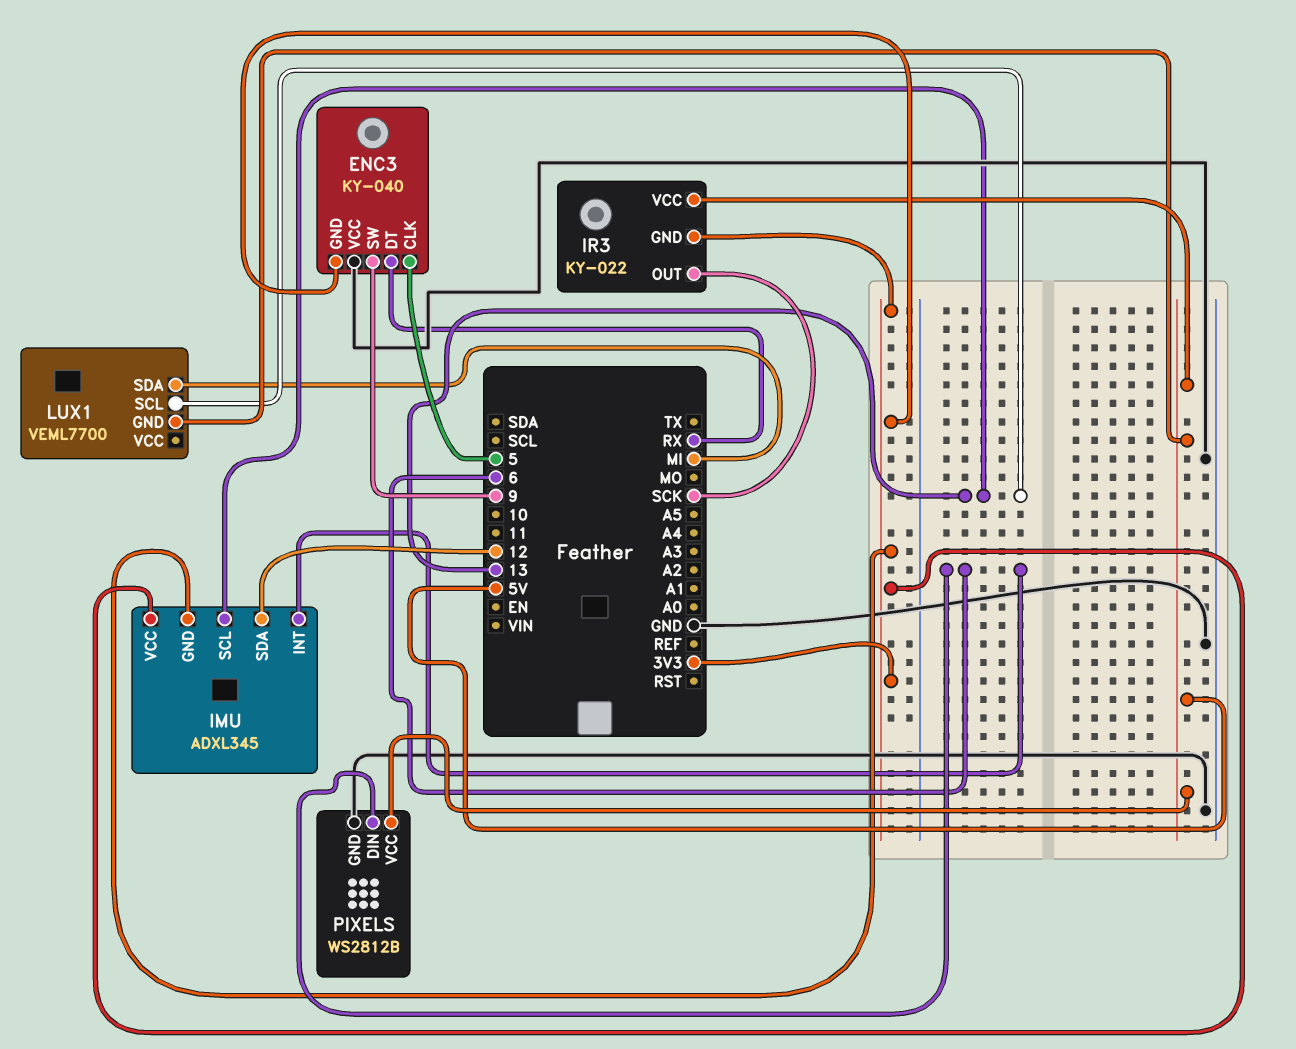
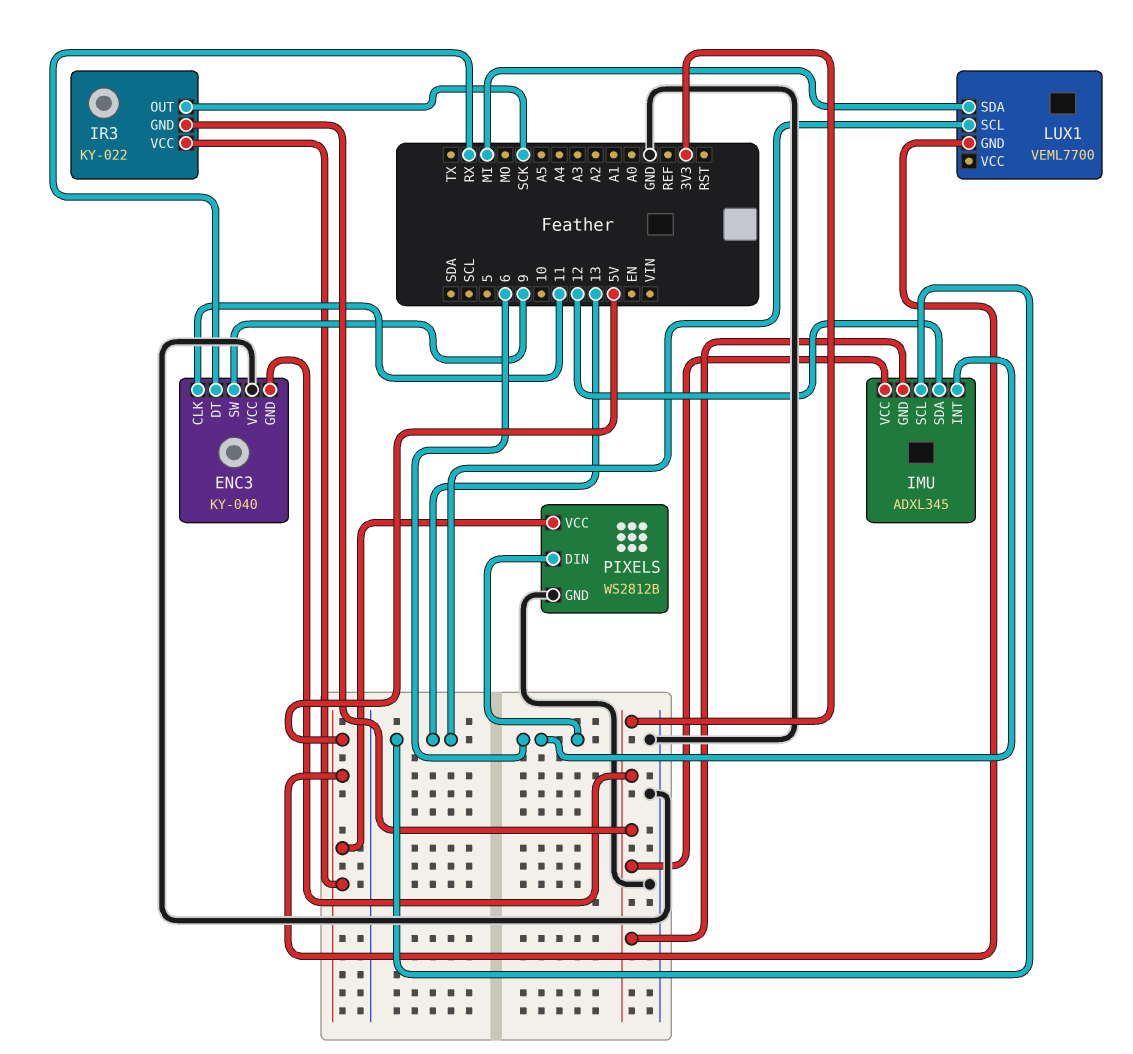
ENC3 pin CLK: 5 -> 11

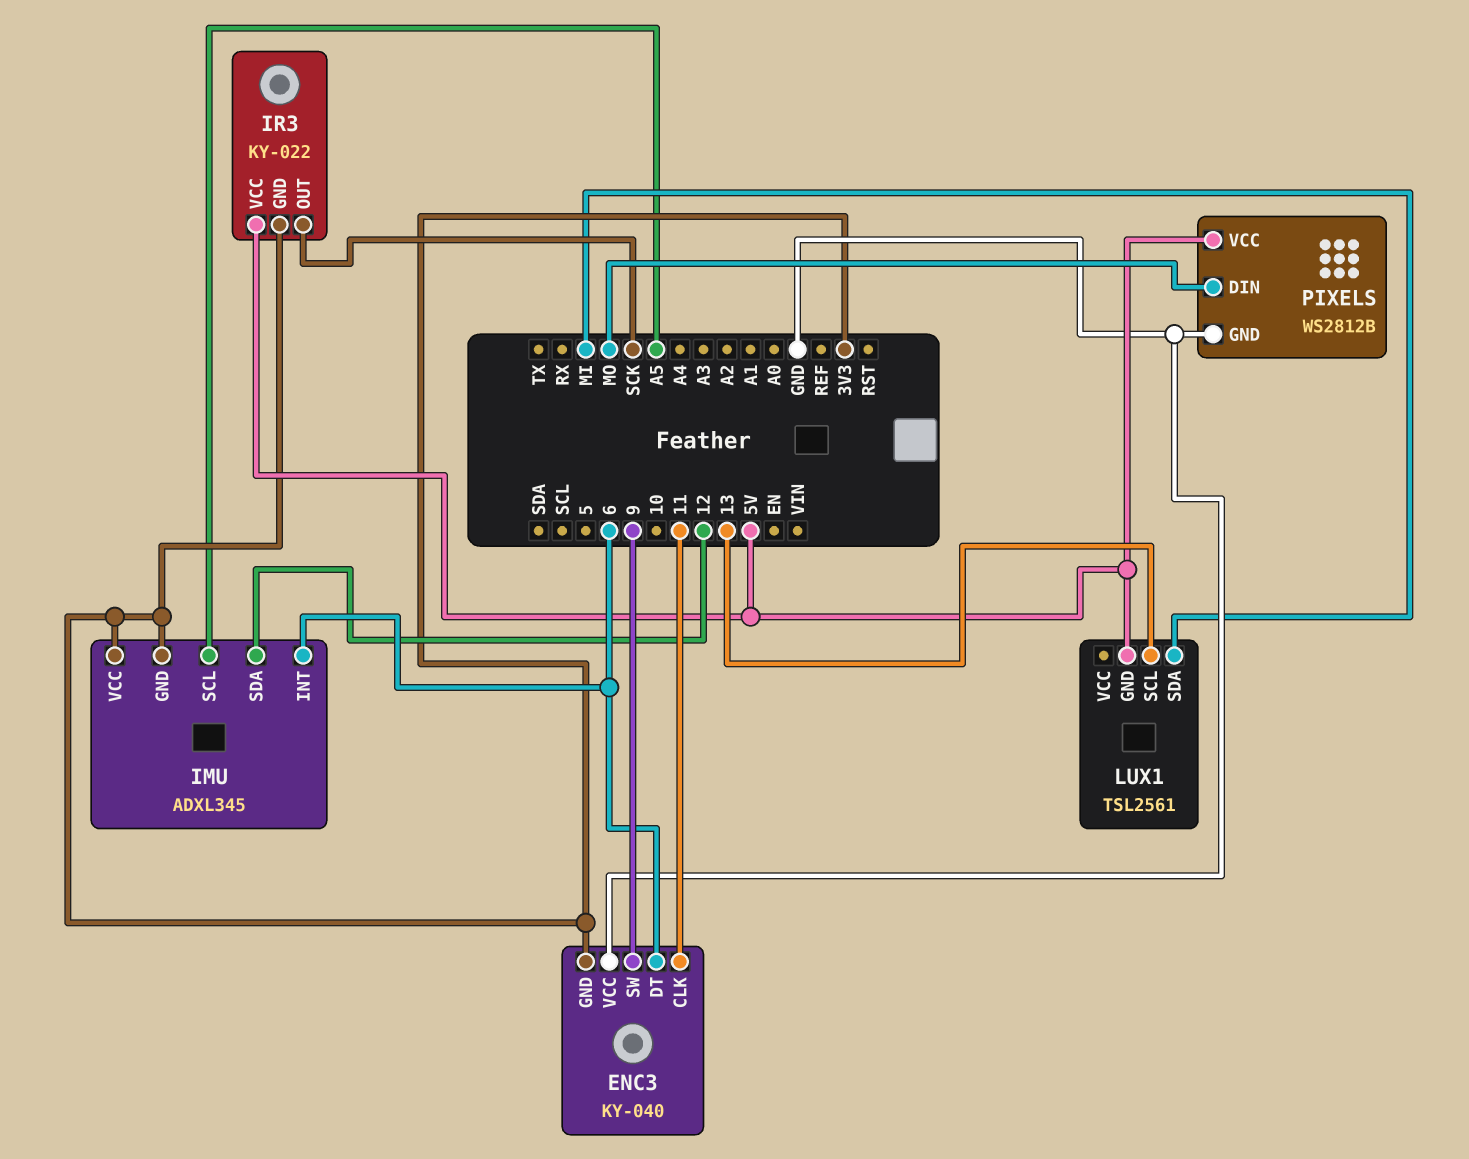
ENC3 pin DT: RX -> 6
IMU pin SCL: 13 -> A5
LUX1: VEML7700 -> TSL2561
PIXELS pin DIN: 6 -> MO

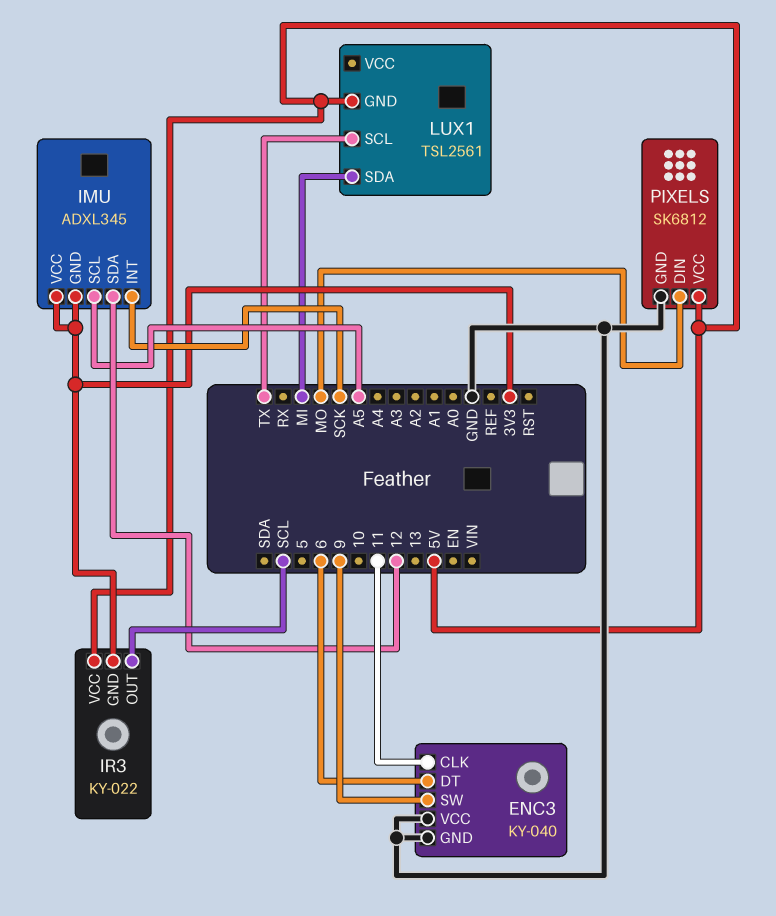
ENC3 pin GND: 3V3 -> GND
IMU pin INT: 6 -> SCK
IR3 pin OUT: SCK -> SCL
LUX1 pin SCL: 13 -> TX
PIXELS: WS2812B -> SK6812

